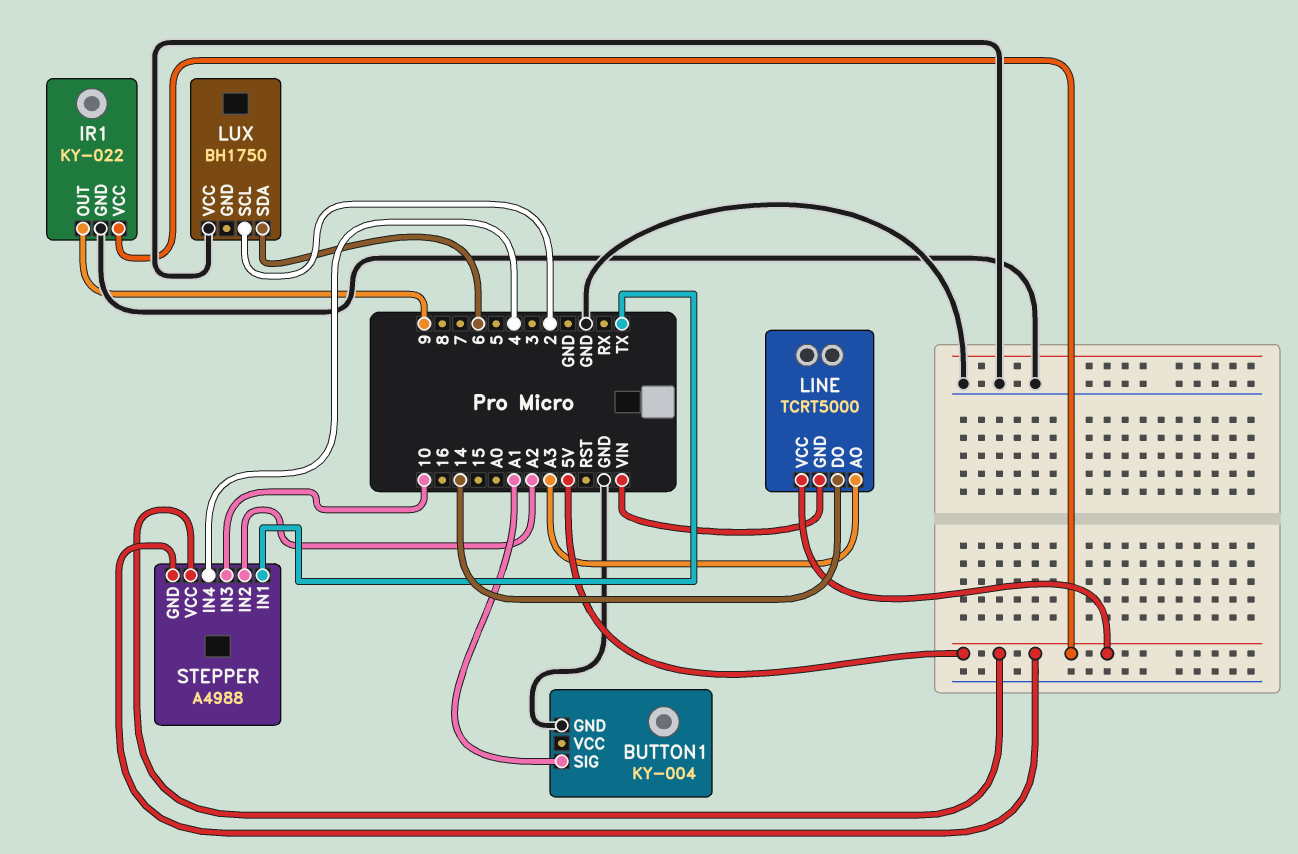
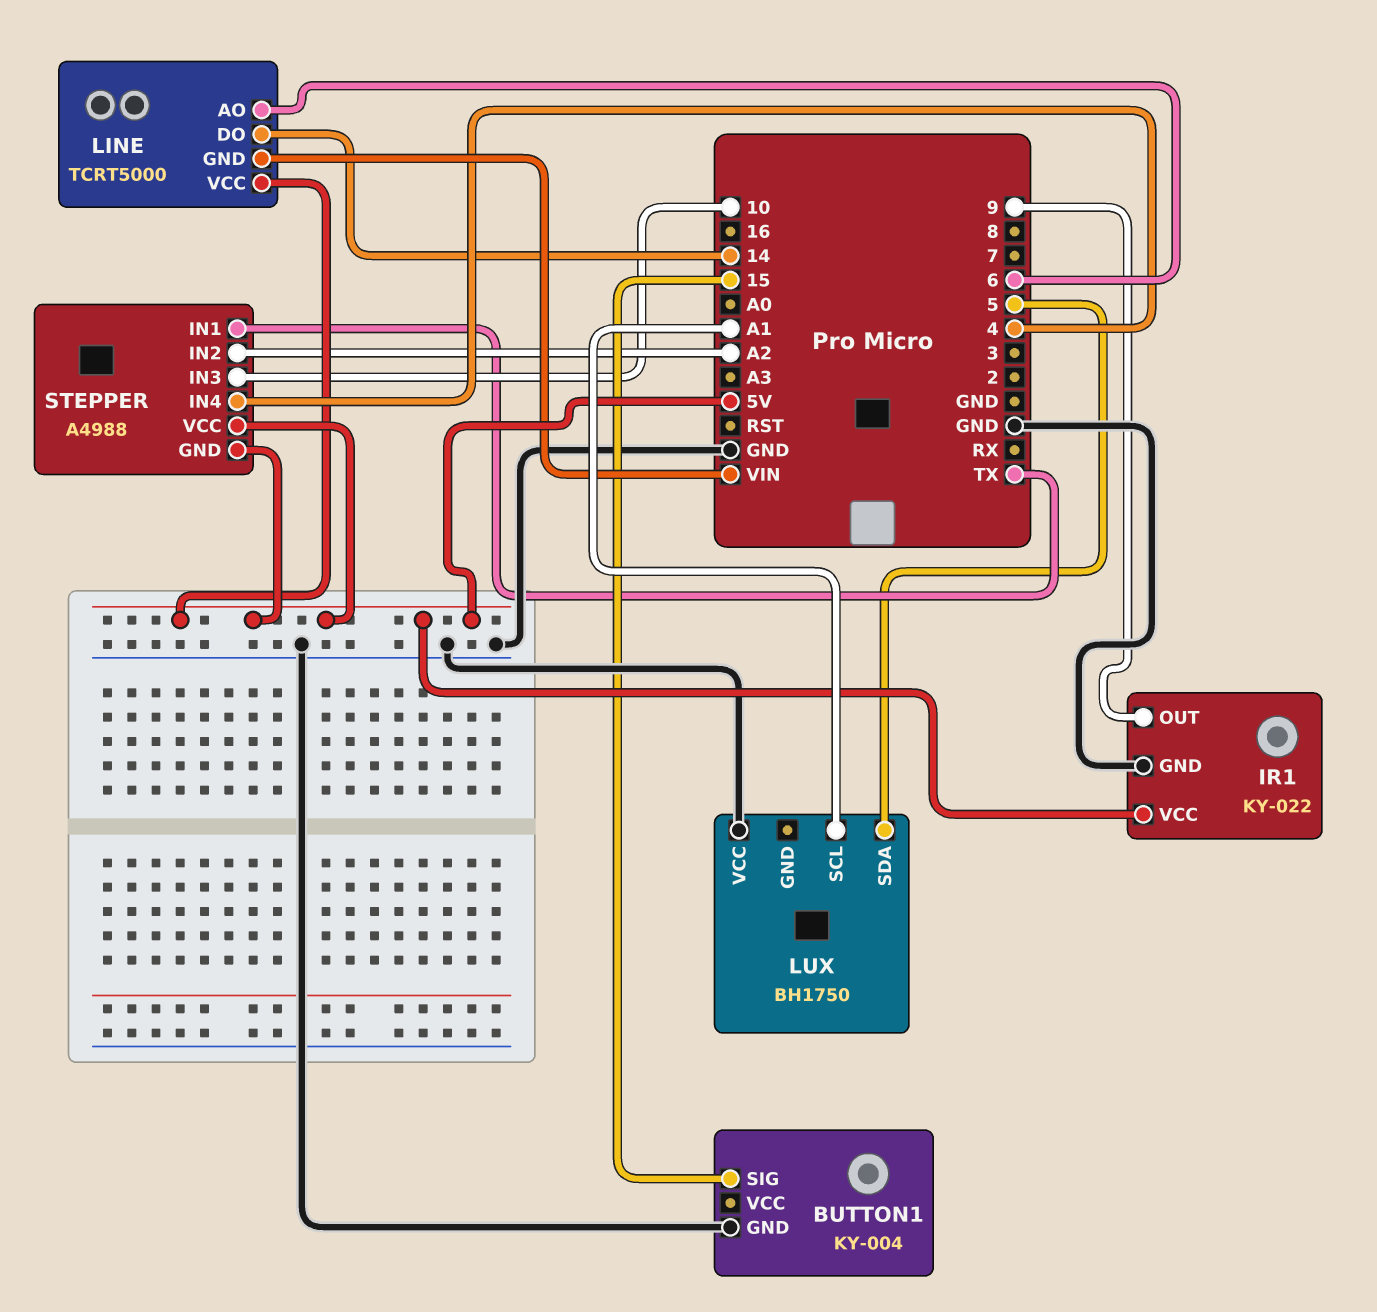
BUTTON1 pin SIG: A1 -> 15
LINE pin AO: A3 -> 6
LUX pin SCL: 2 -> A1
LUX pin SDA: 6 -> 5

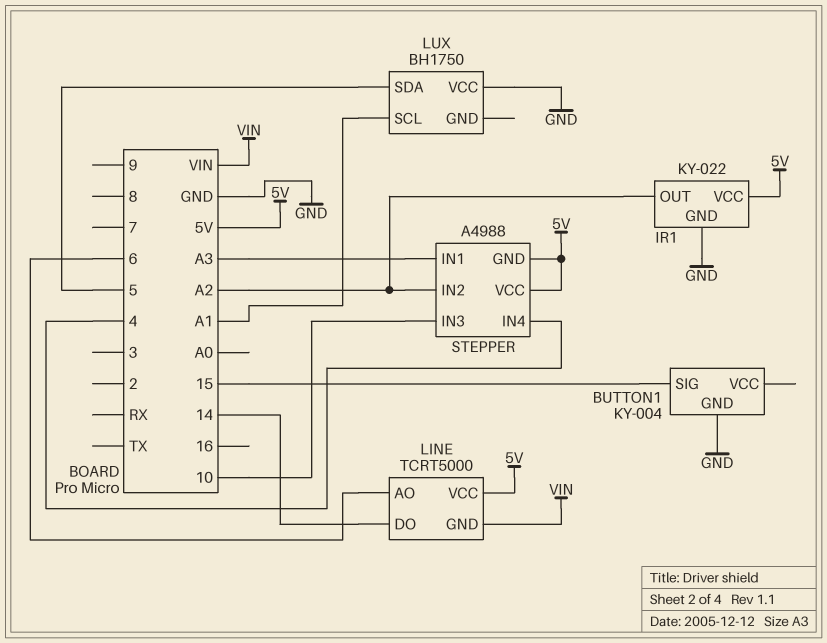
IR1 pin OUT: 9 -> A2
STEPPER pin IN1: TX -> A3

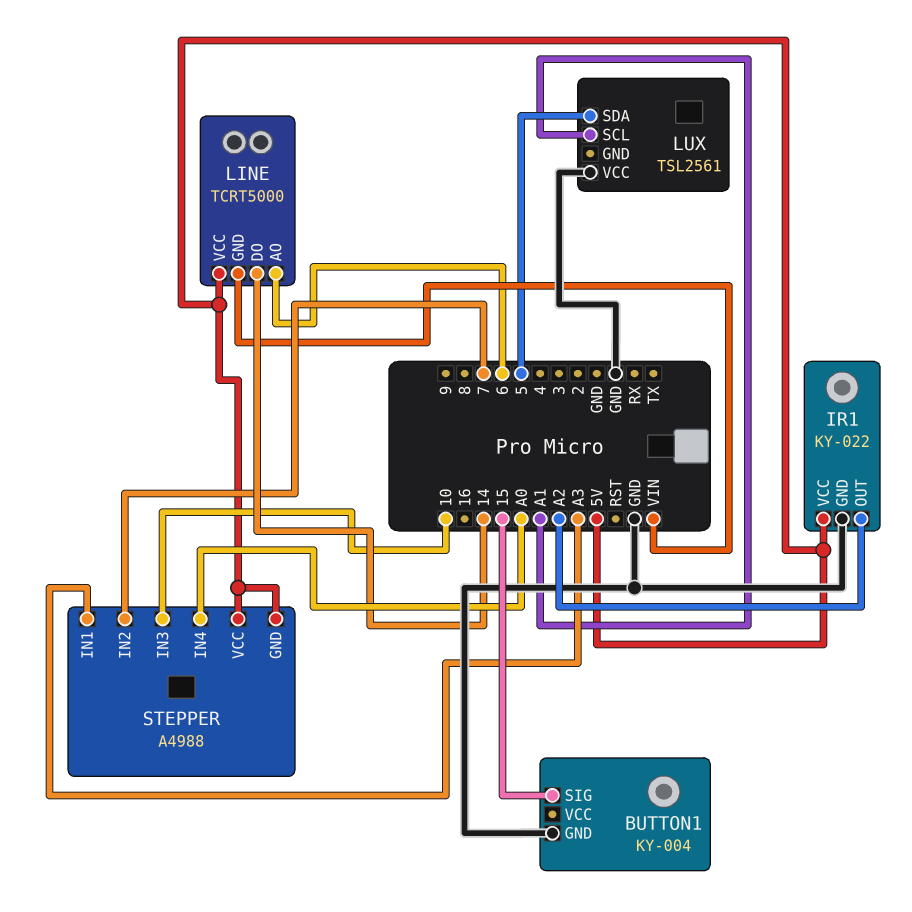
LUX: BH1750 -> TSL2561
STEPPER pin IN2: A2 -> 7
STEPPER pin IN4: 4 -> A0

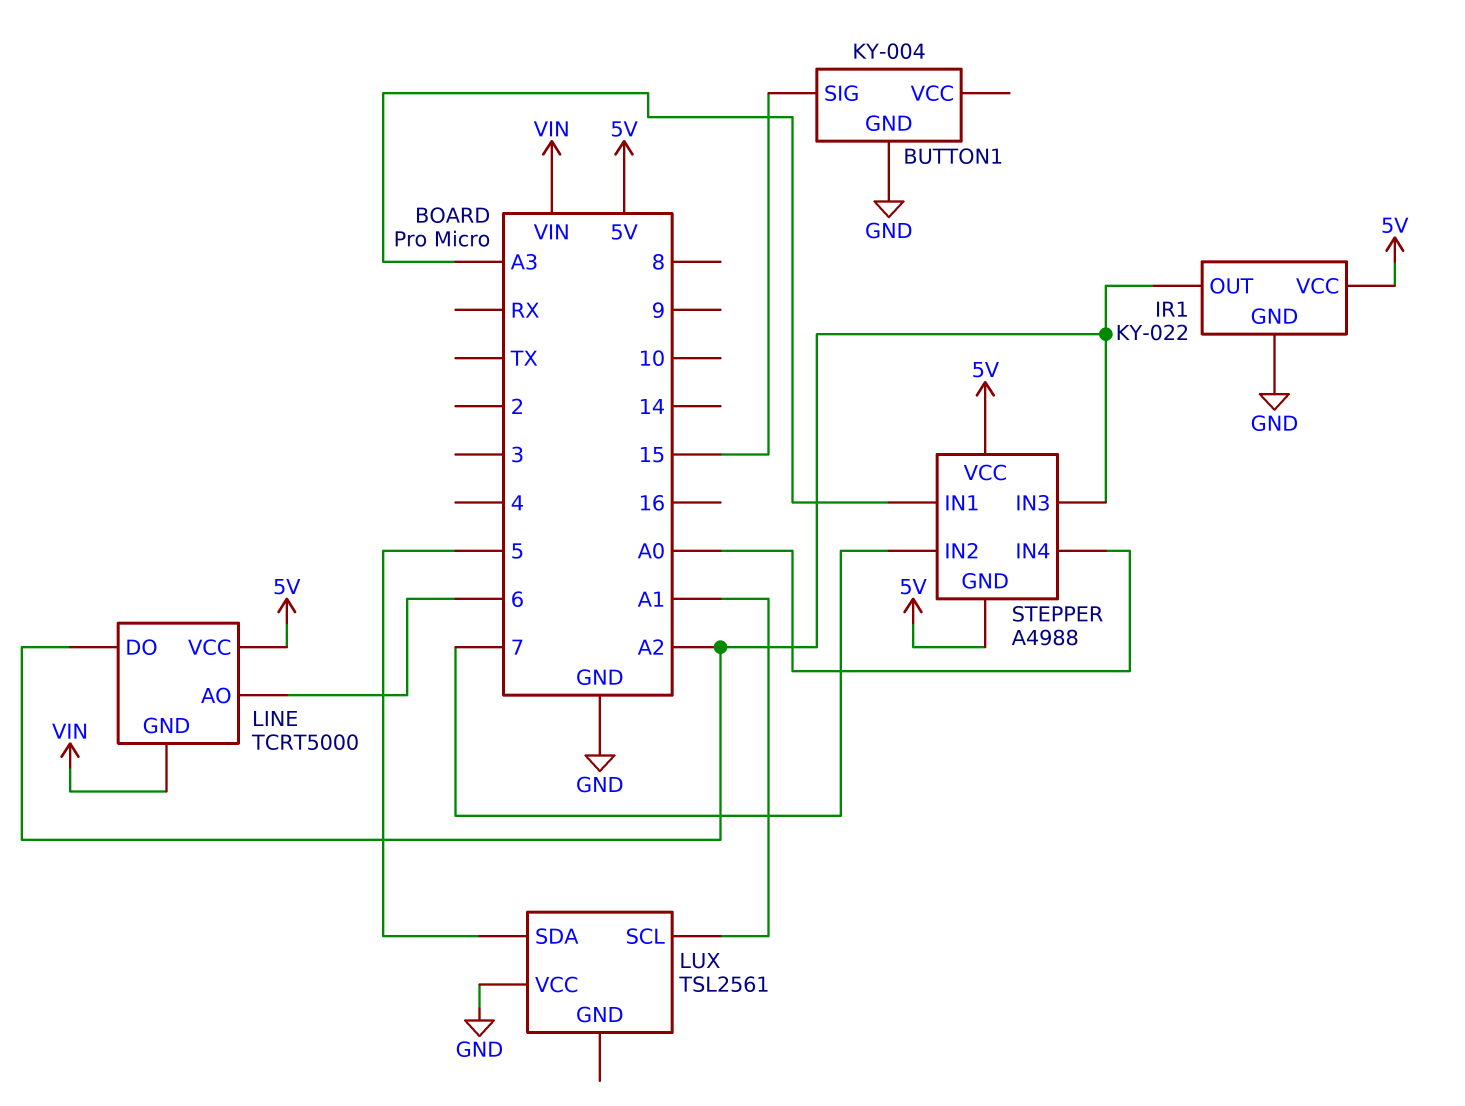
LINE pin DO: 14 -> A2
STEPPER pin IN3: 10 -> A2

